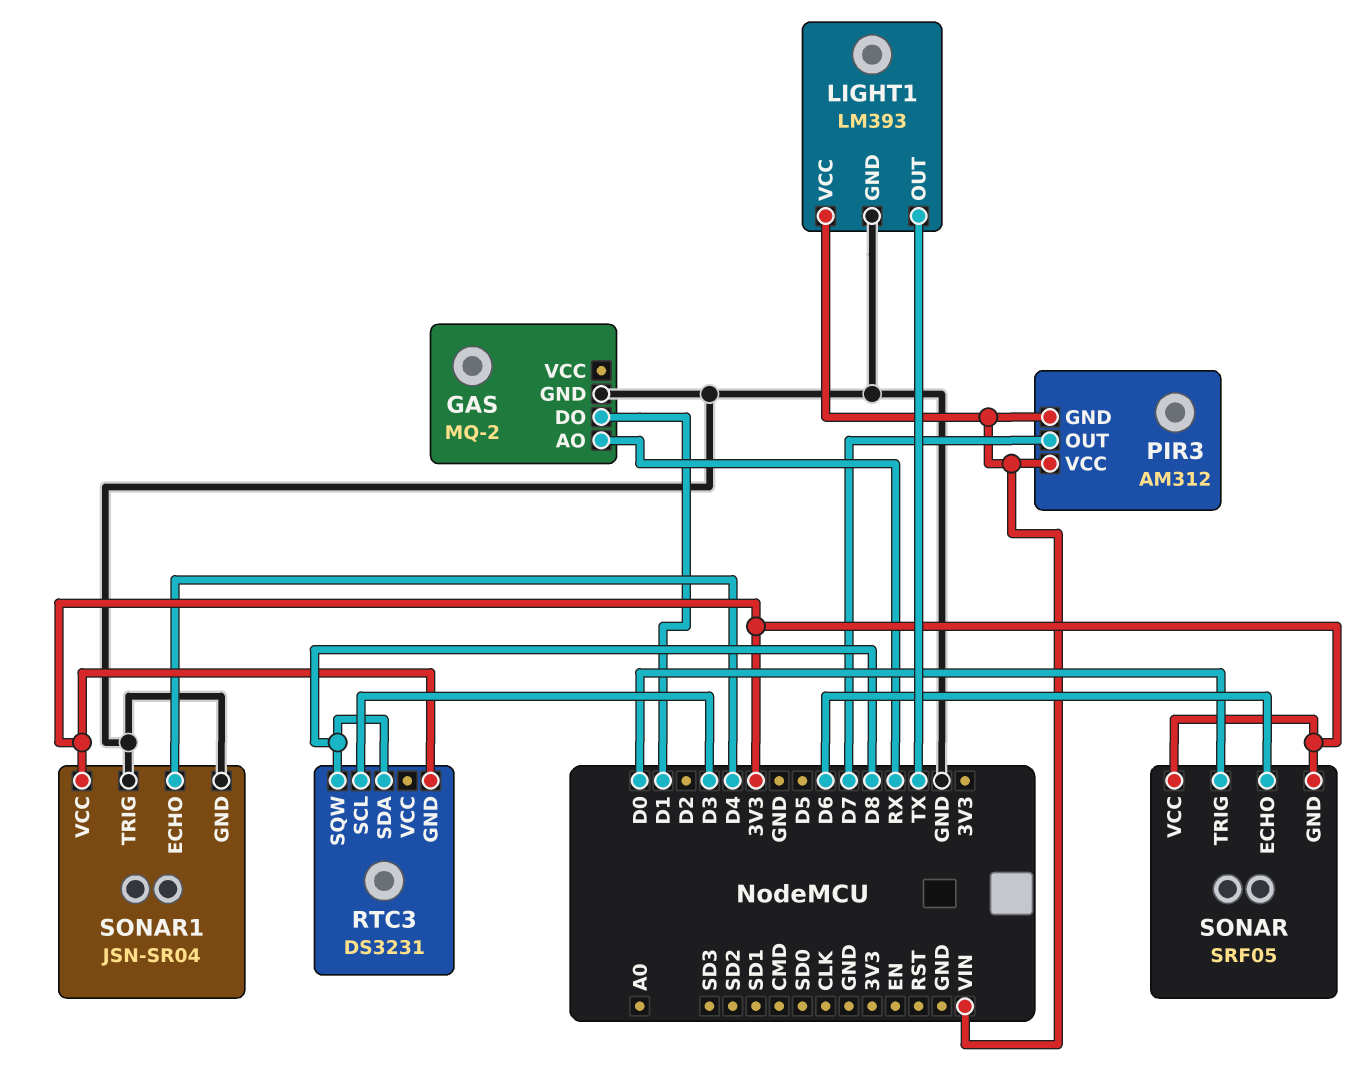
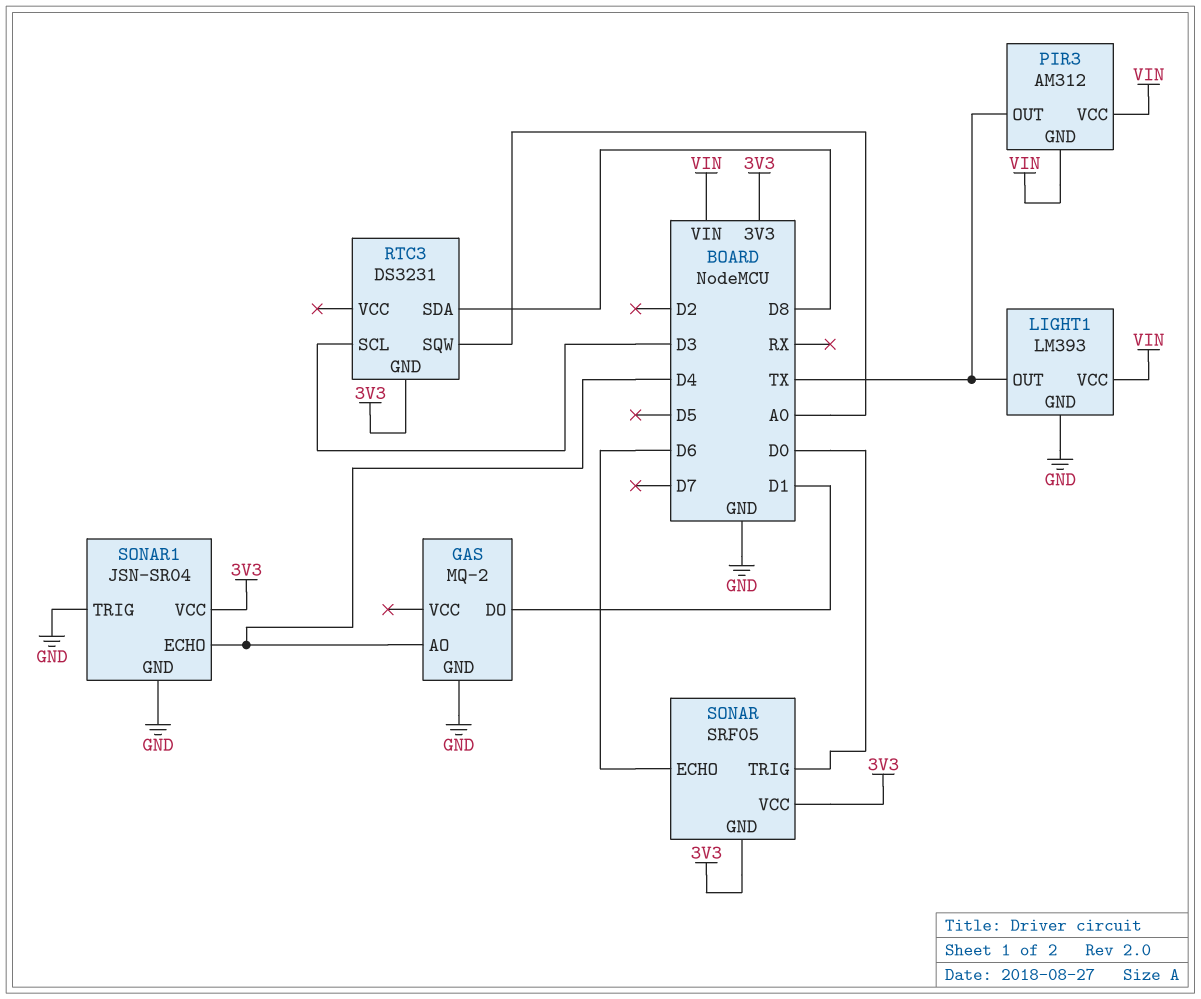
GAS pin AO: RX -> D4
PIR3 pin OUT: D7 -> TX
RTC3 pin SQW: D8 -> A0

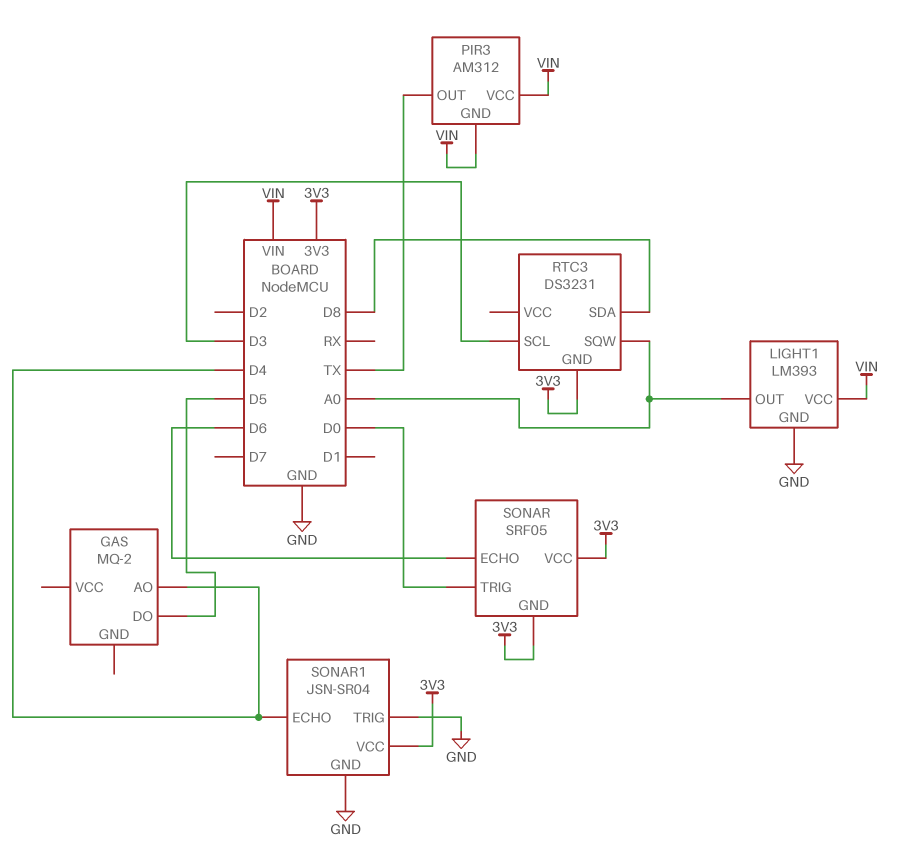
GAS pin DO: D1 -> D5
GAS pin GND: GND -> none
LIGHT1 pin OUT: TX -> A0

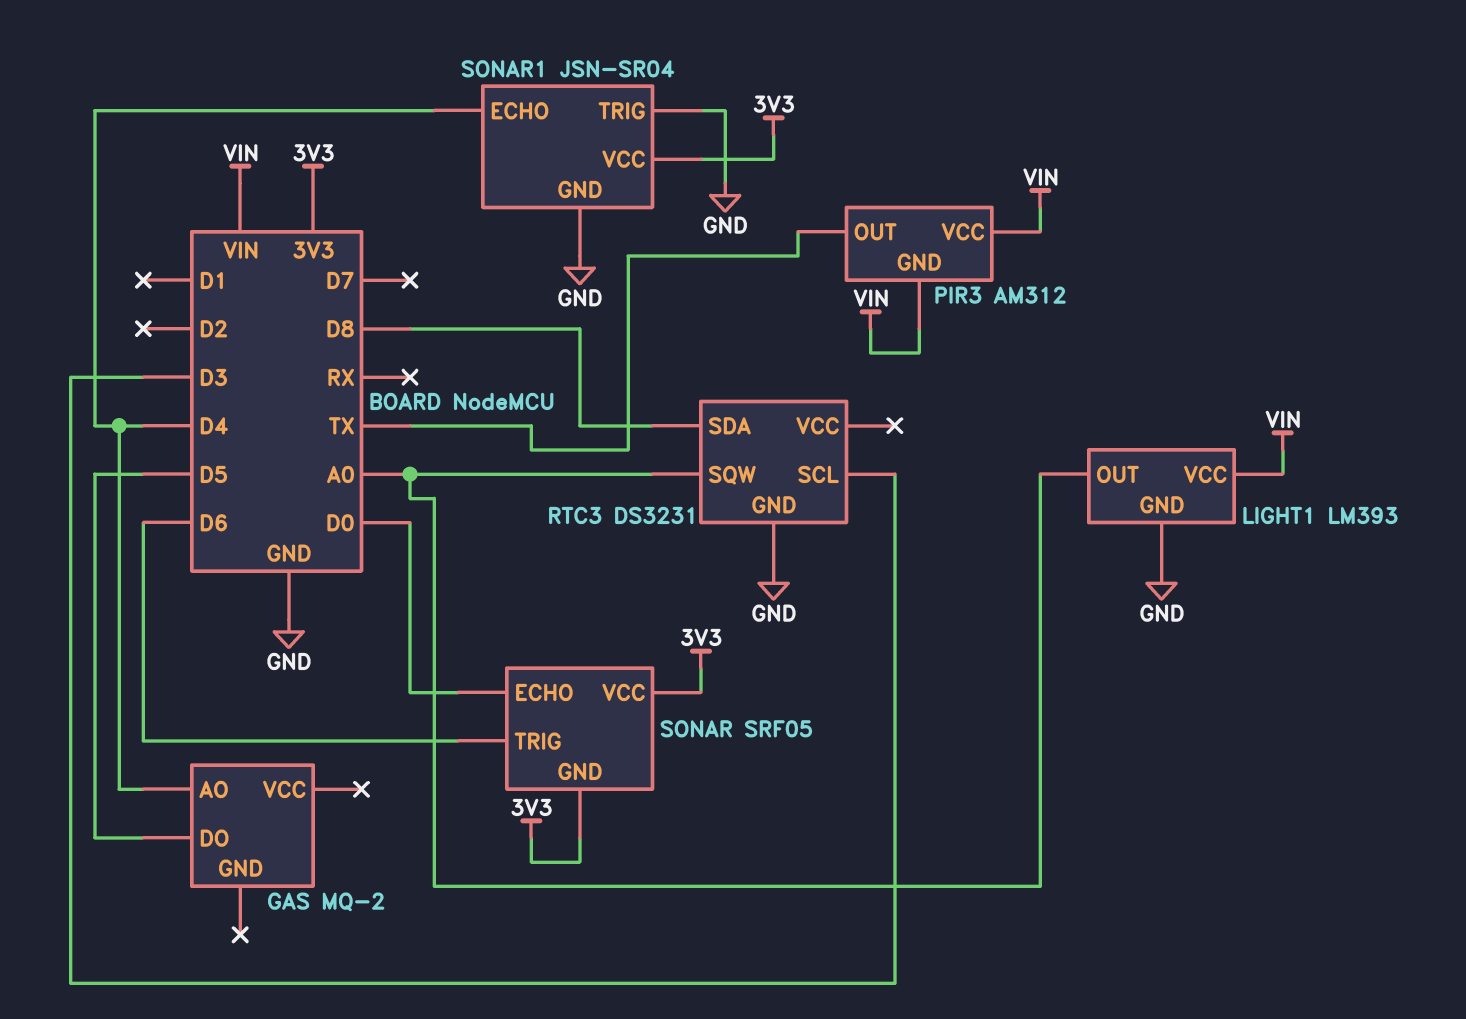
RTC3 pin GND: 3V3 -> GND
SONAR pin ECHO: D6 -> D0
SONAR pin TRIG: D0 -> D6

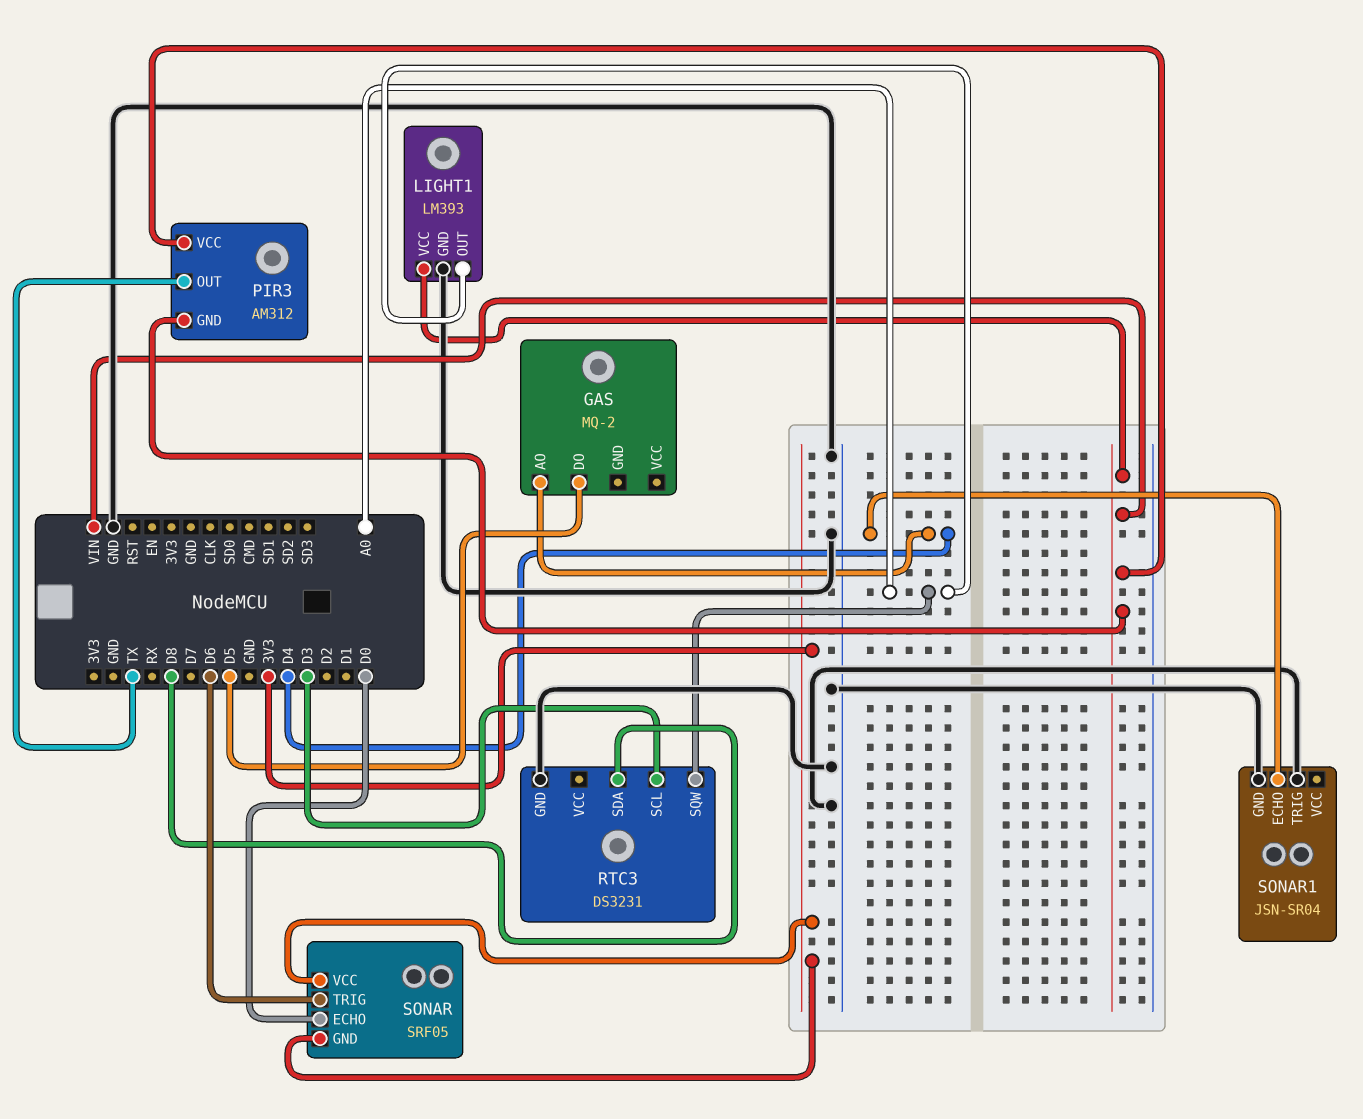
SONAR1 pin VCC: 3V3 -> none

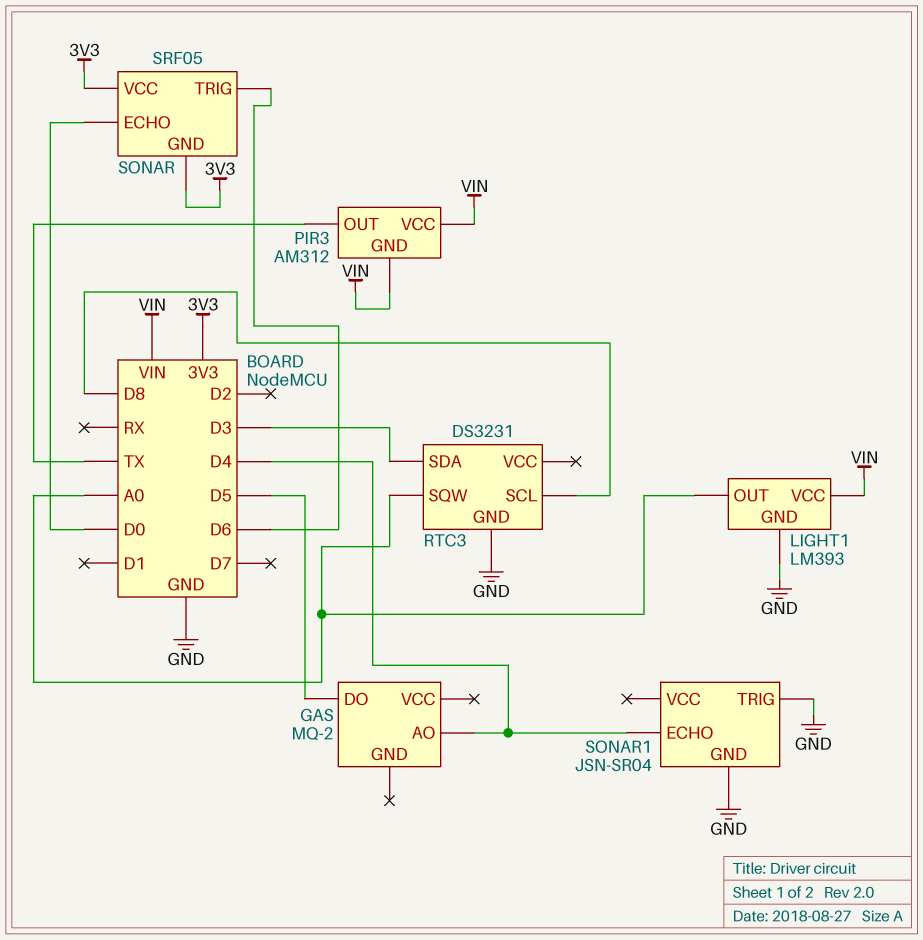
RTC3 pin SCL: D3 -> D8
RTC3 pin SDA: D8 -> D3

